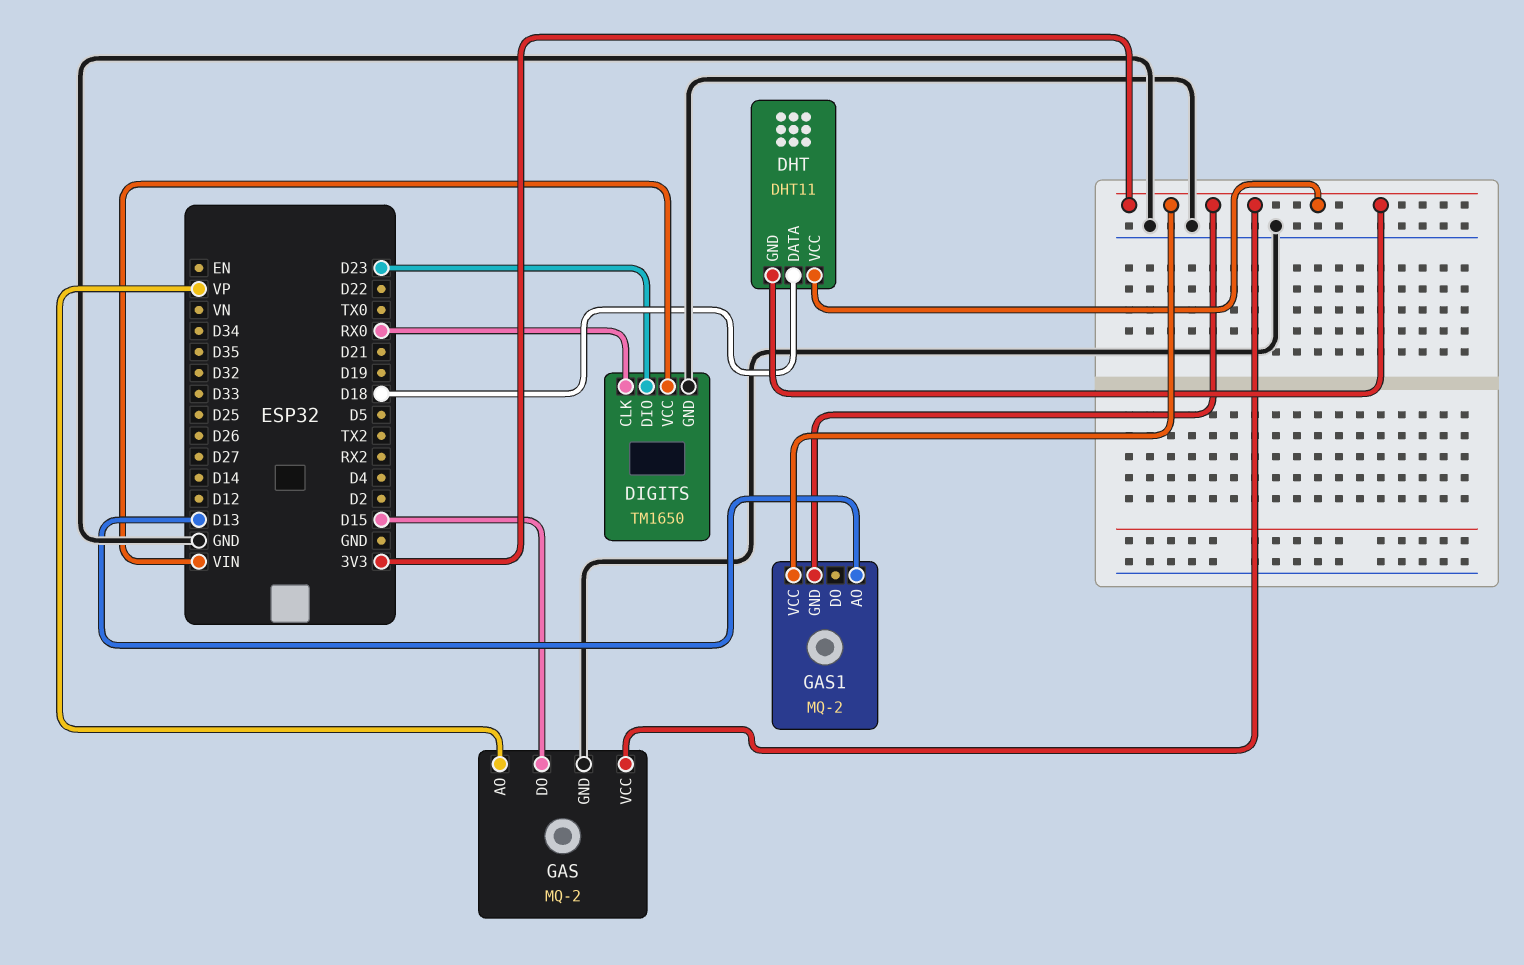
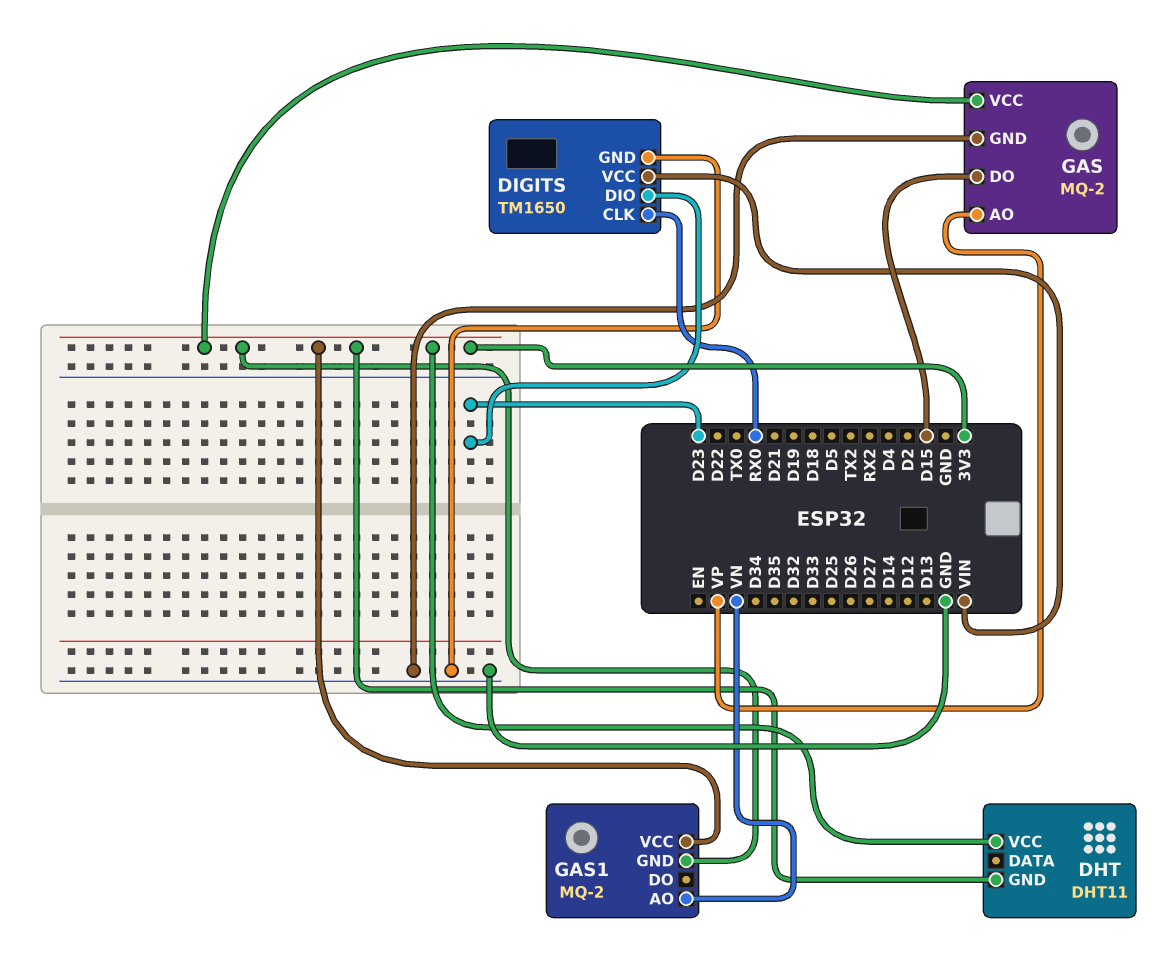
DHT pin DATA: D18 -> none
GAS1 pin AO: D13 -> VN

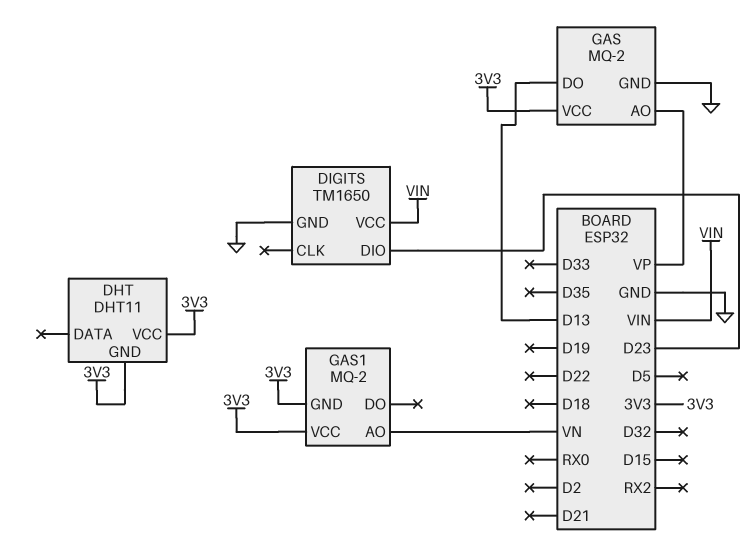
DIGITS pin CLK: RX0 -> none
GAS pin DO: D15 -> D13

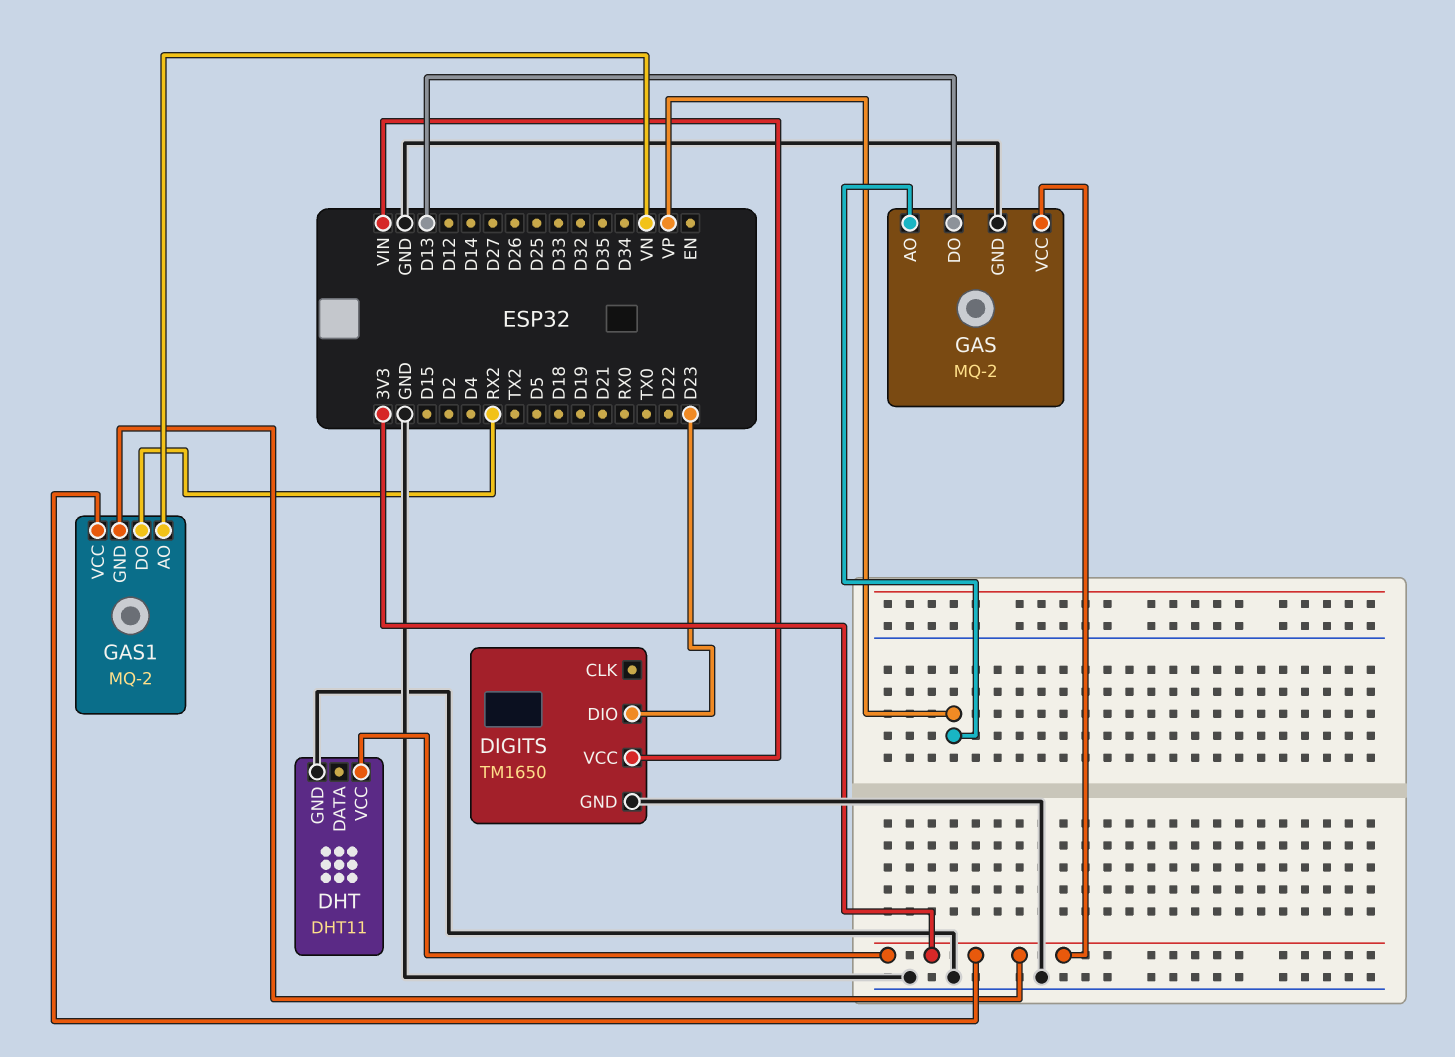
DHT pin GND: 3V3 -> GND
GAS1 pin DO: none -> RX2

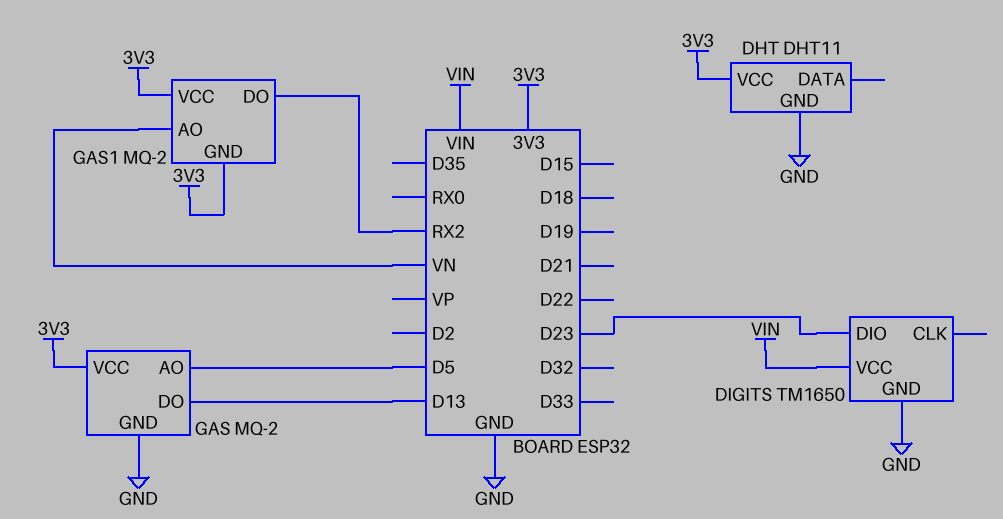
GAS pin AO: VP -> D5

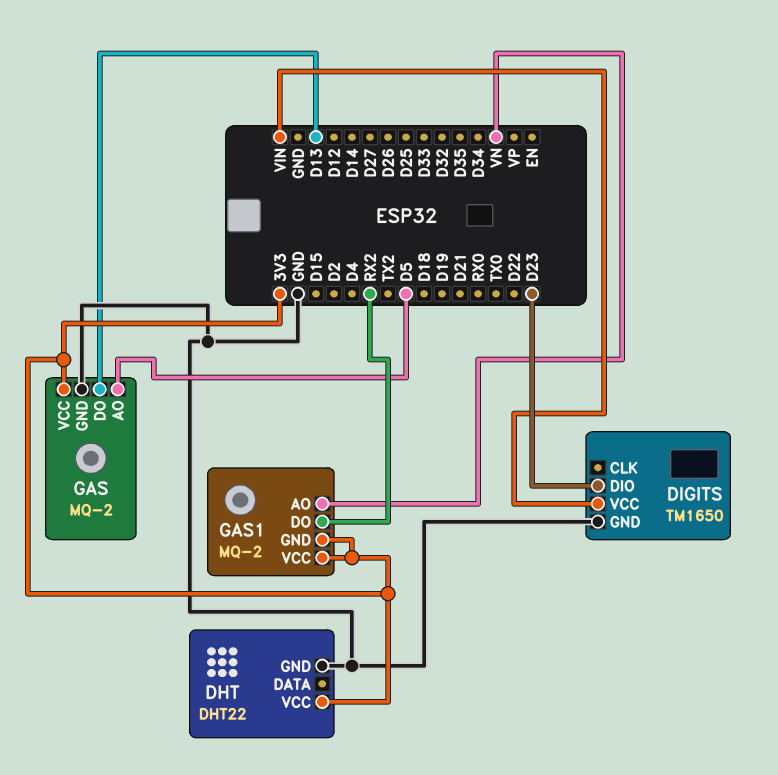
DHT: DHT11 -> DHT22

